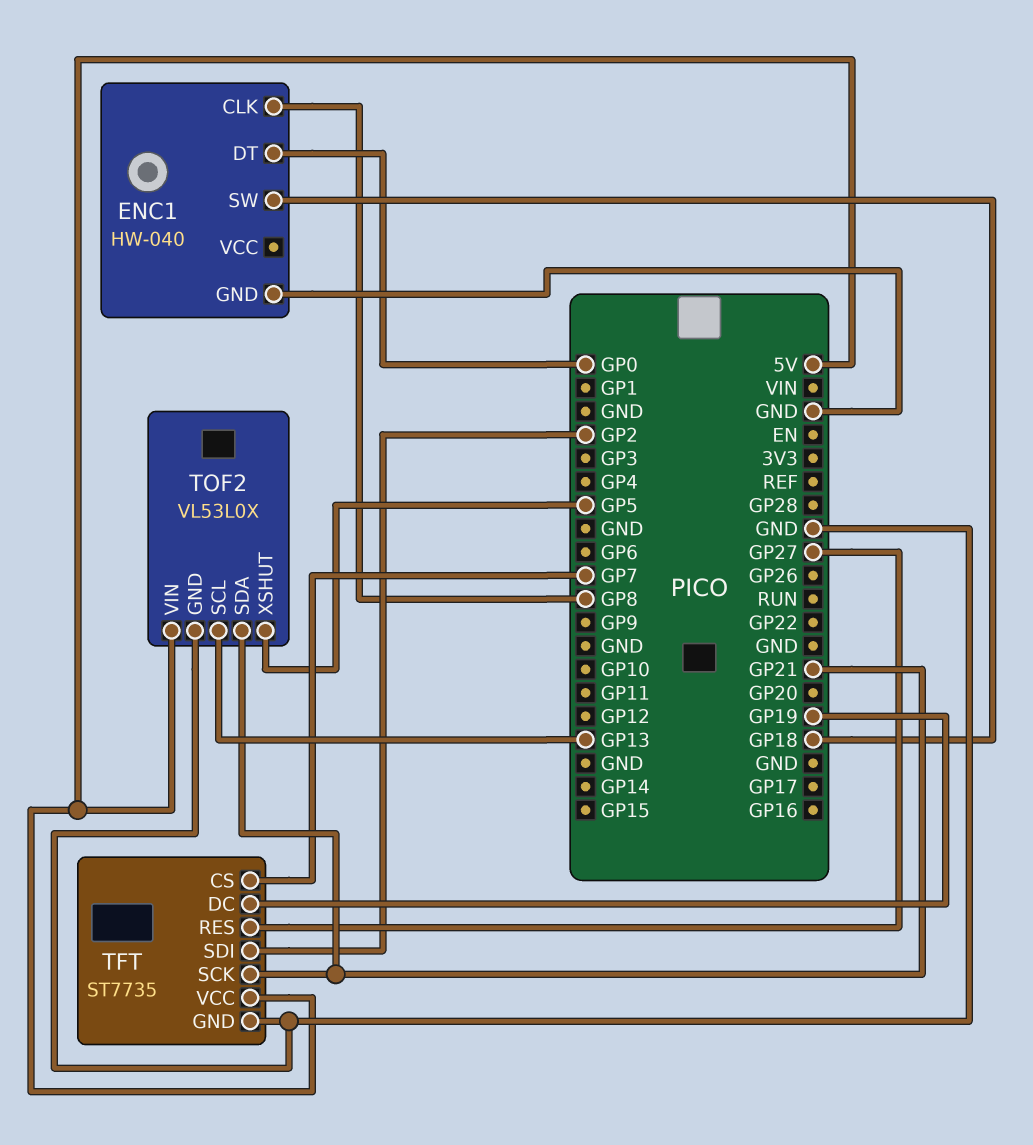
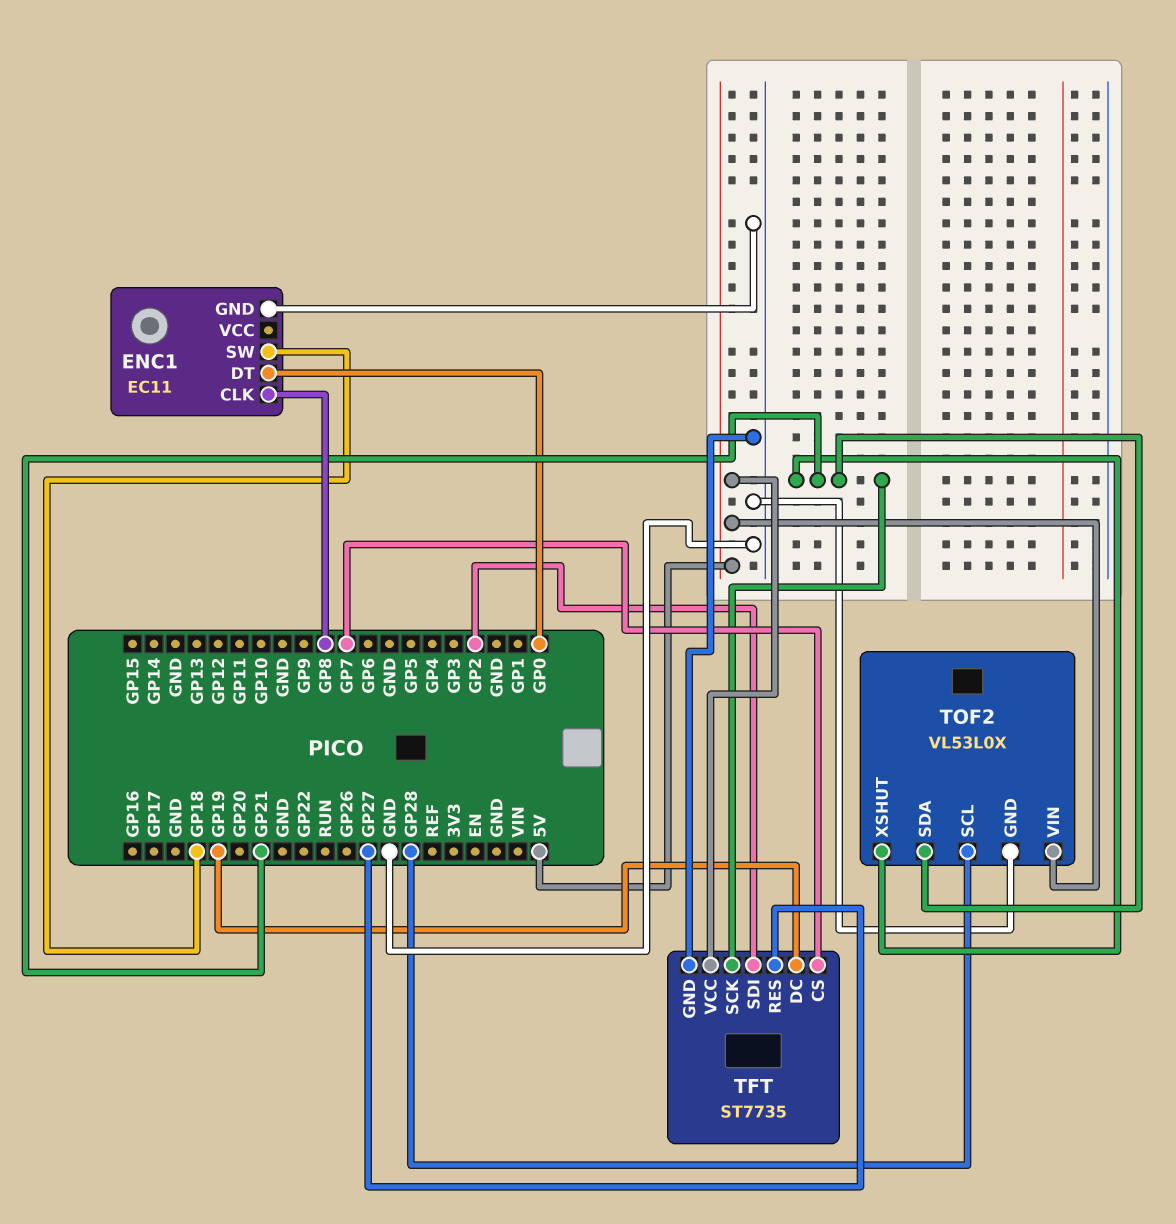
ENC1: HW-040 -> EC11
TOF2 pin SCL: GP13 -> GP28
TOF2 pin XSHUT: GP5 -> GP21

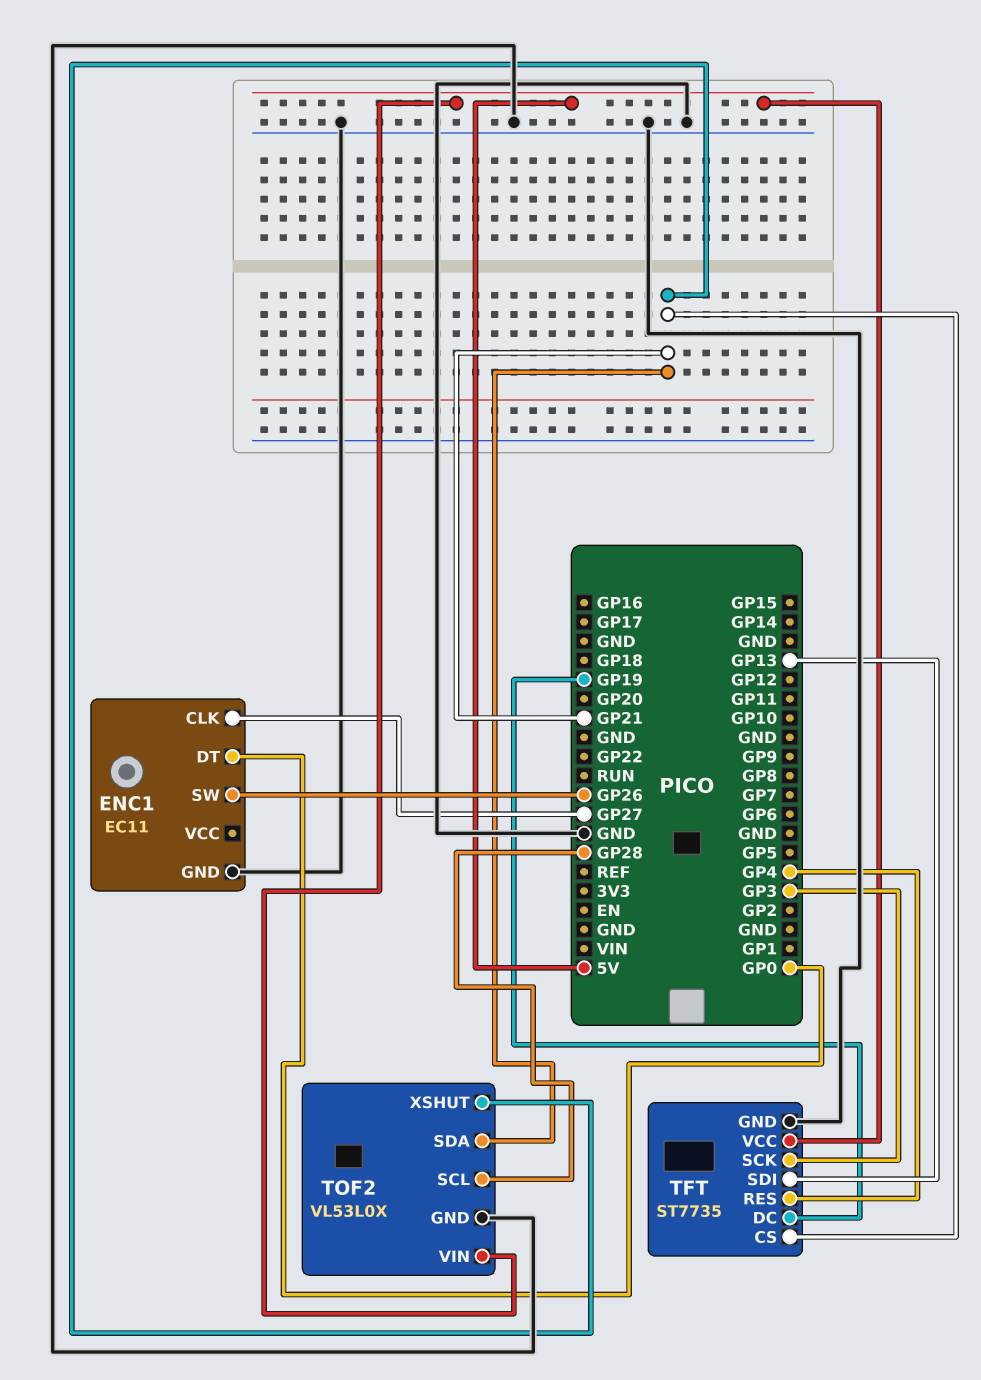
ENC1 pin CLK: GP8 -> GP27
ENC1 pin SW: GP18 -> GP26
TFT pin CS: GP7 -> GP21
TFT pin RES: GP27 -> GP4
TFT pin SCK: GP21 -> GP3
TFT pin SDI: GP2 -> GP13

